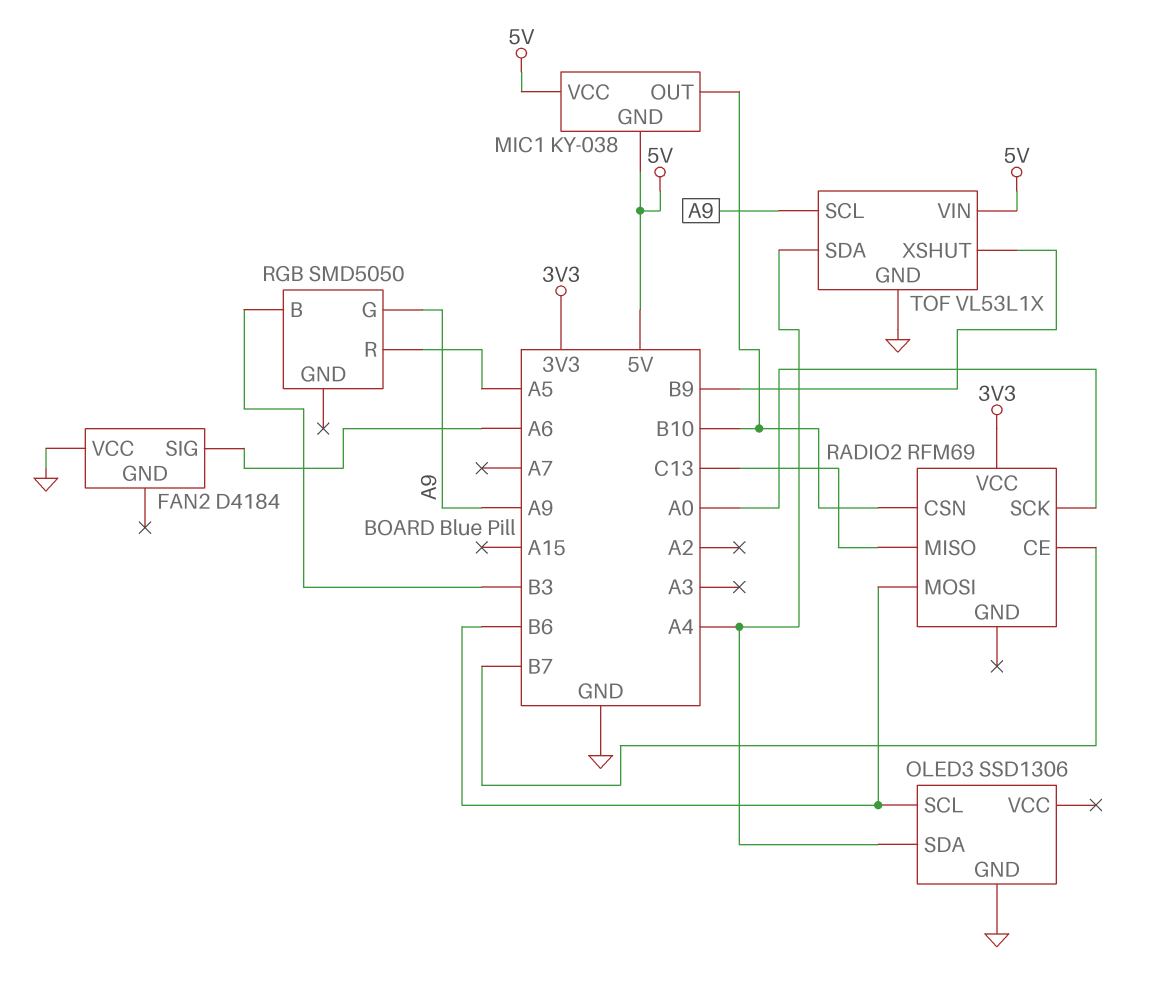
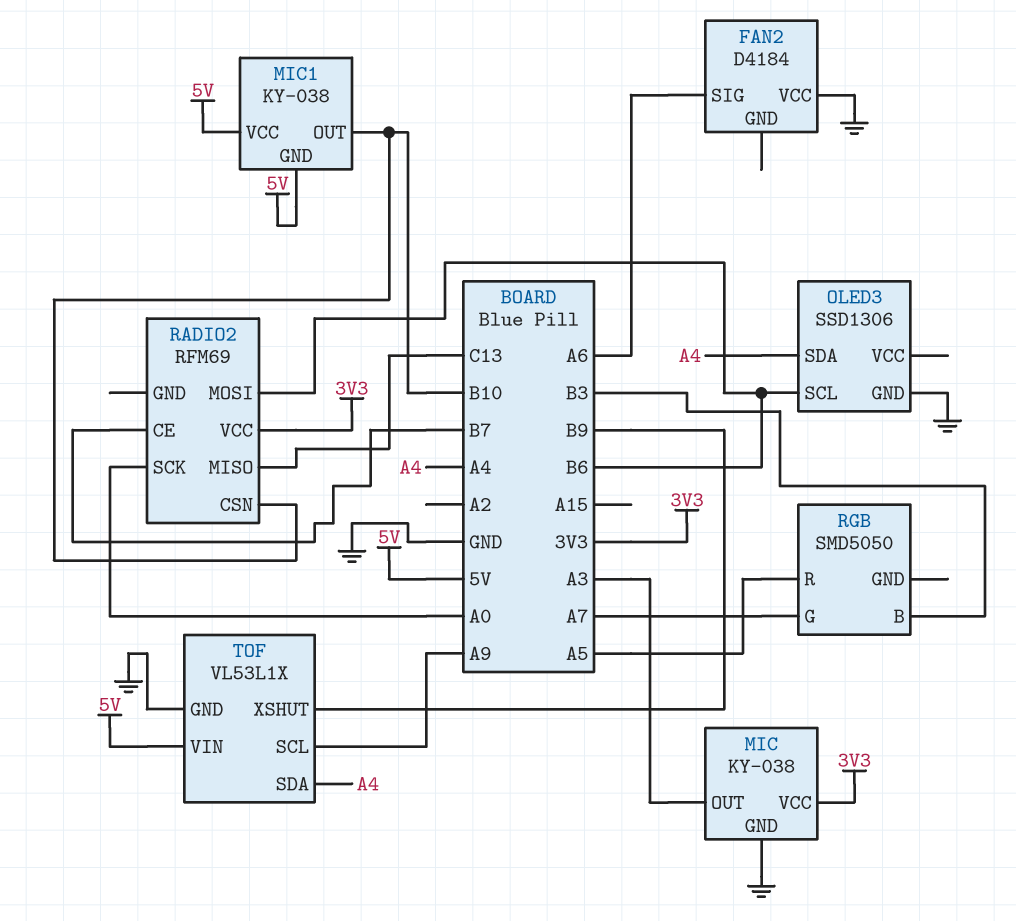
MIC: none -> KY-038
MIC pin GND: none -> GND
MIC pin OUT: none -> A3
MIC pin VCC: none -> 3V3
RGB pin G: A9 -> A7

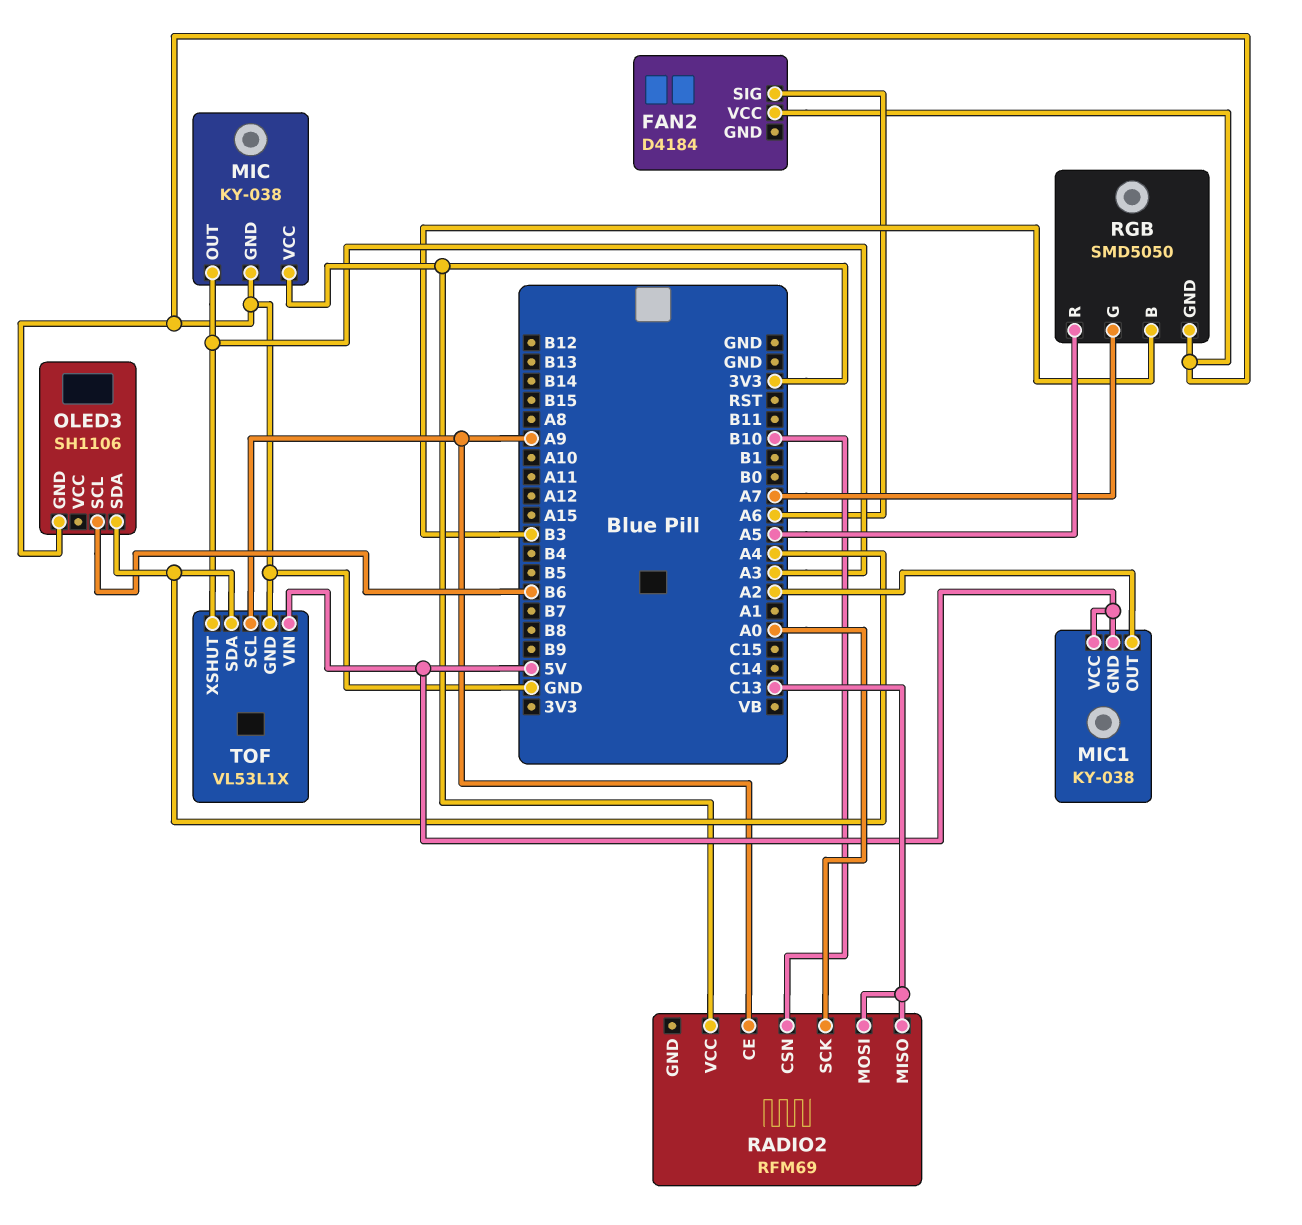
MIC1 pin OUT: B10 -> A2
OLED3: SSD1306 -> SH1106
RADIO2 pin CE: B7 -> A9
RADIO2 pin MOSI: B6 -> C13
RGB pin GND: none -> GND
TOF pin XSHUT: B9 -> A3

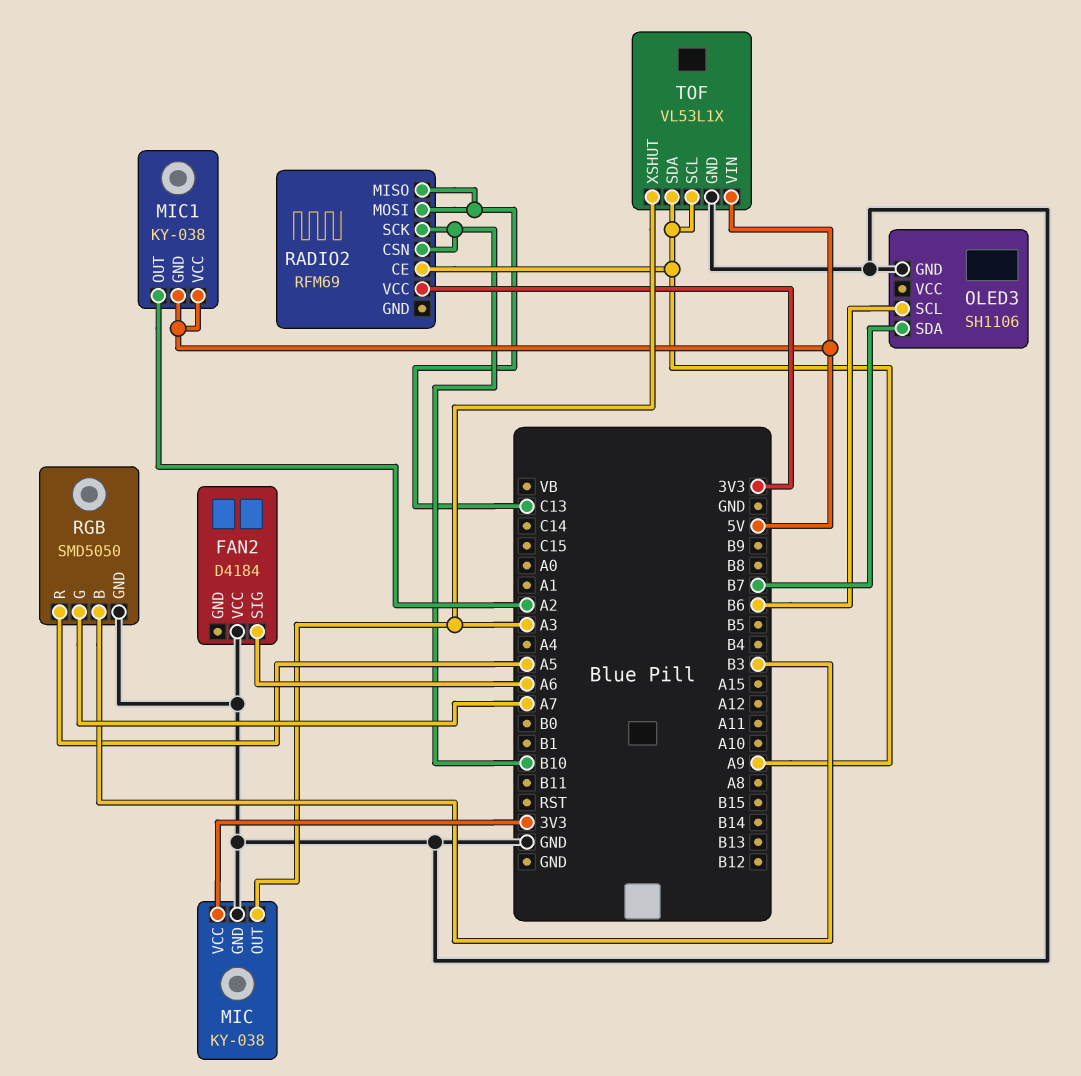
OLED3 pin SDA: A4 -> B7
RADIO2 pin SCK: A0 -> B10
TOF pin SDA: A4 -> A9

